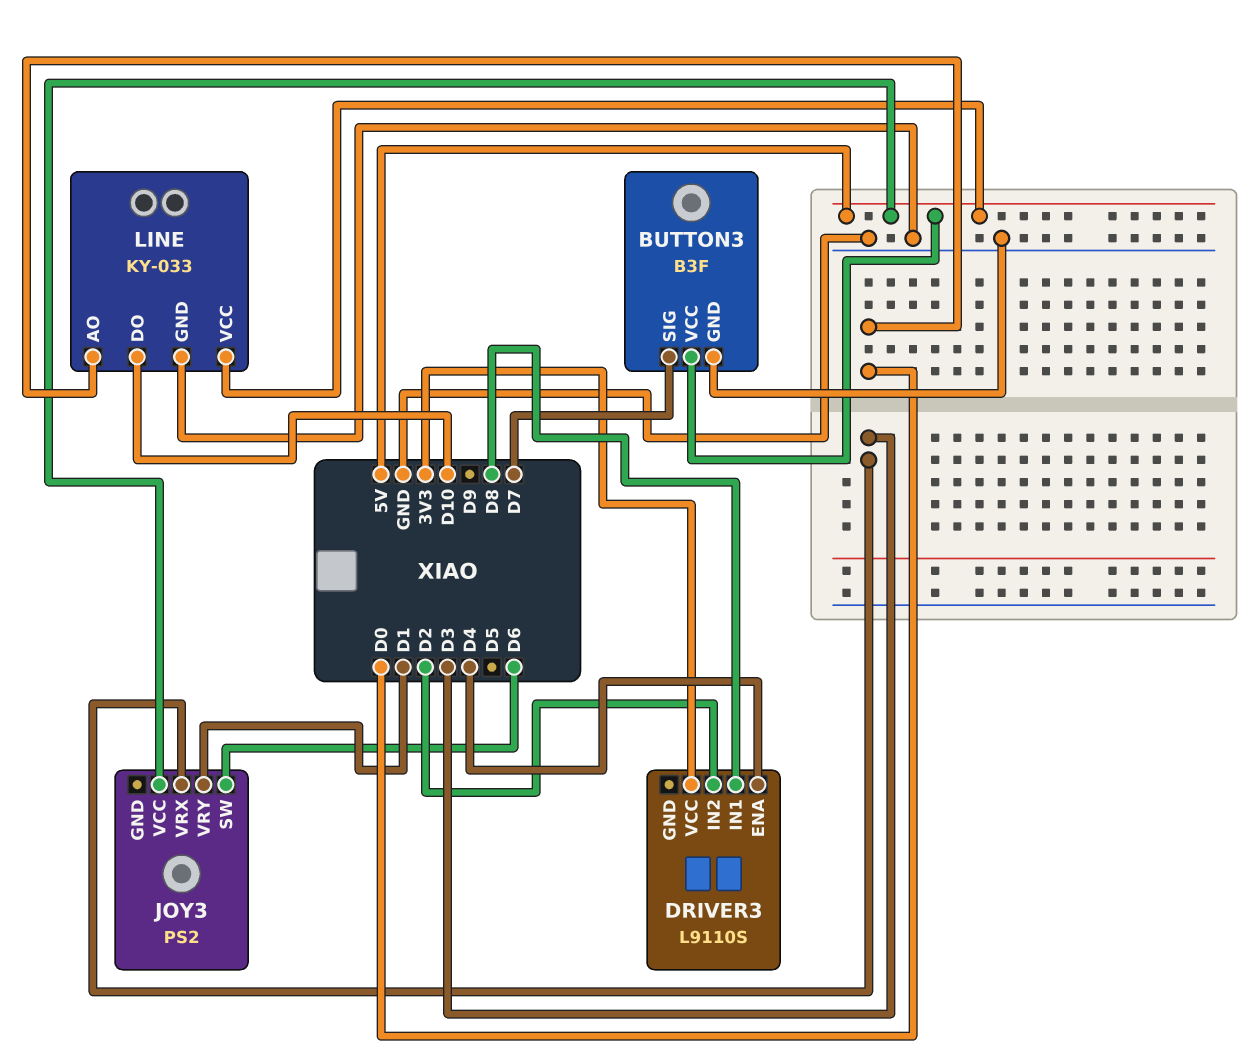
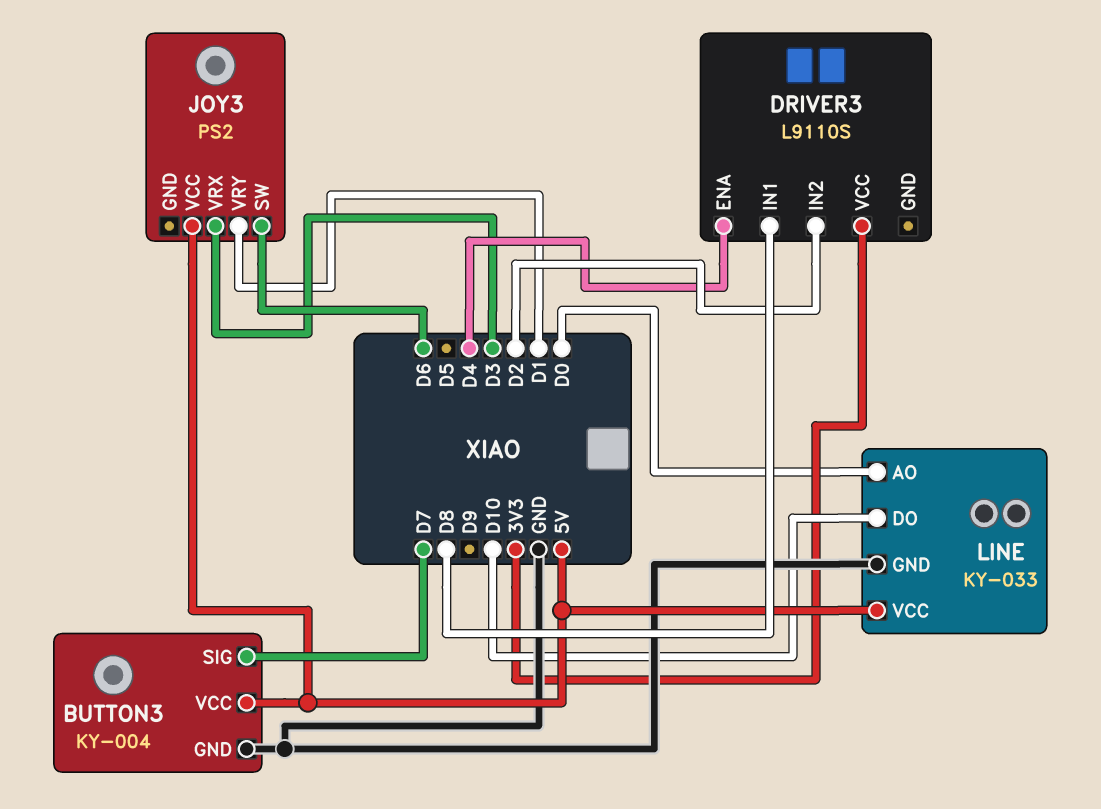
BUTTON3: B3F -> KY-004

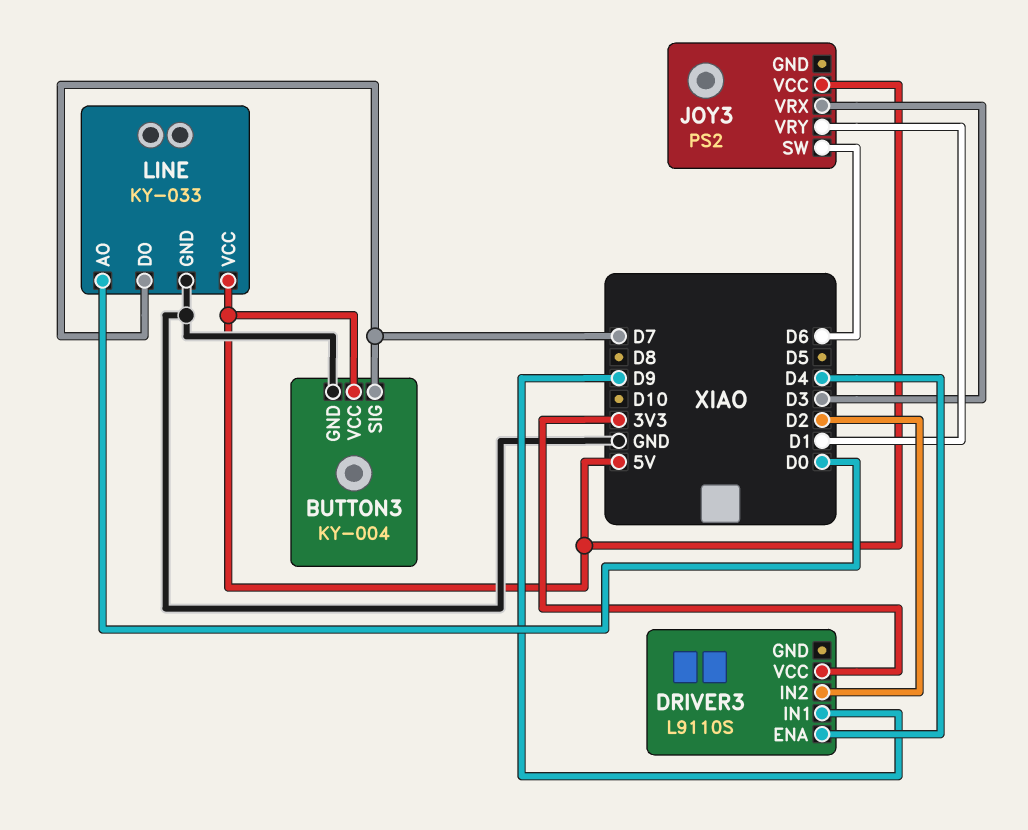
DRIVER3 pin IN1: D8 -> D9
LINE pin DO: D10 -> D7

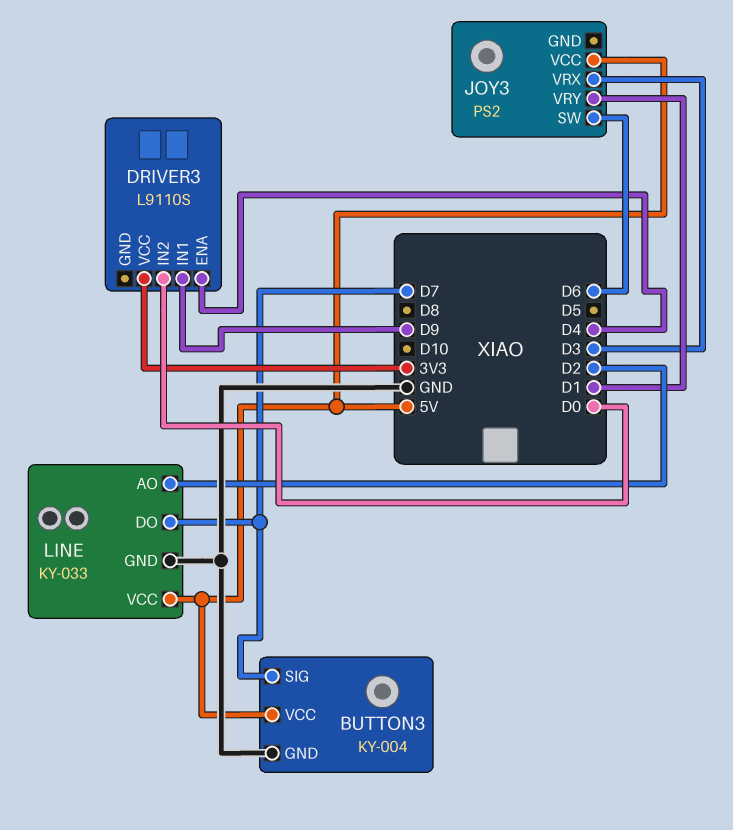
DRIVER3 pin IN2: D2 -> D0
LINE pin AO: D0 -> D2

